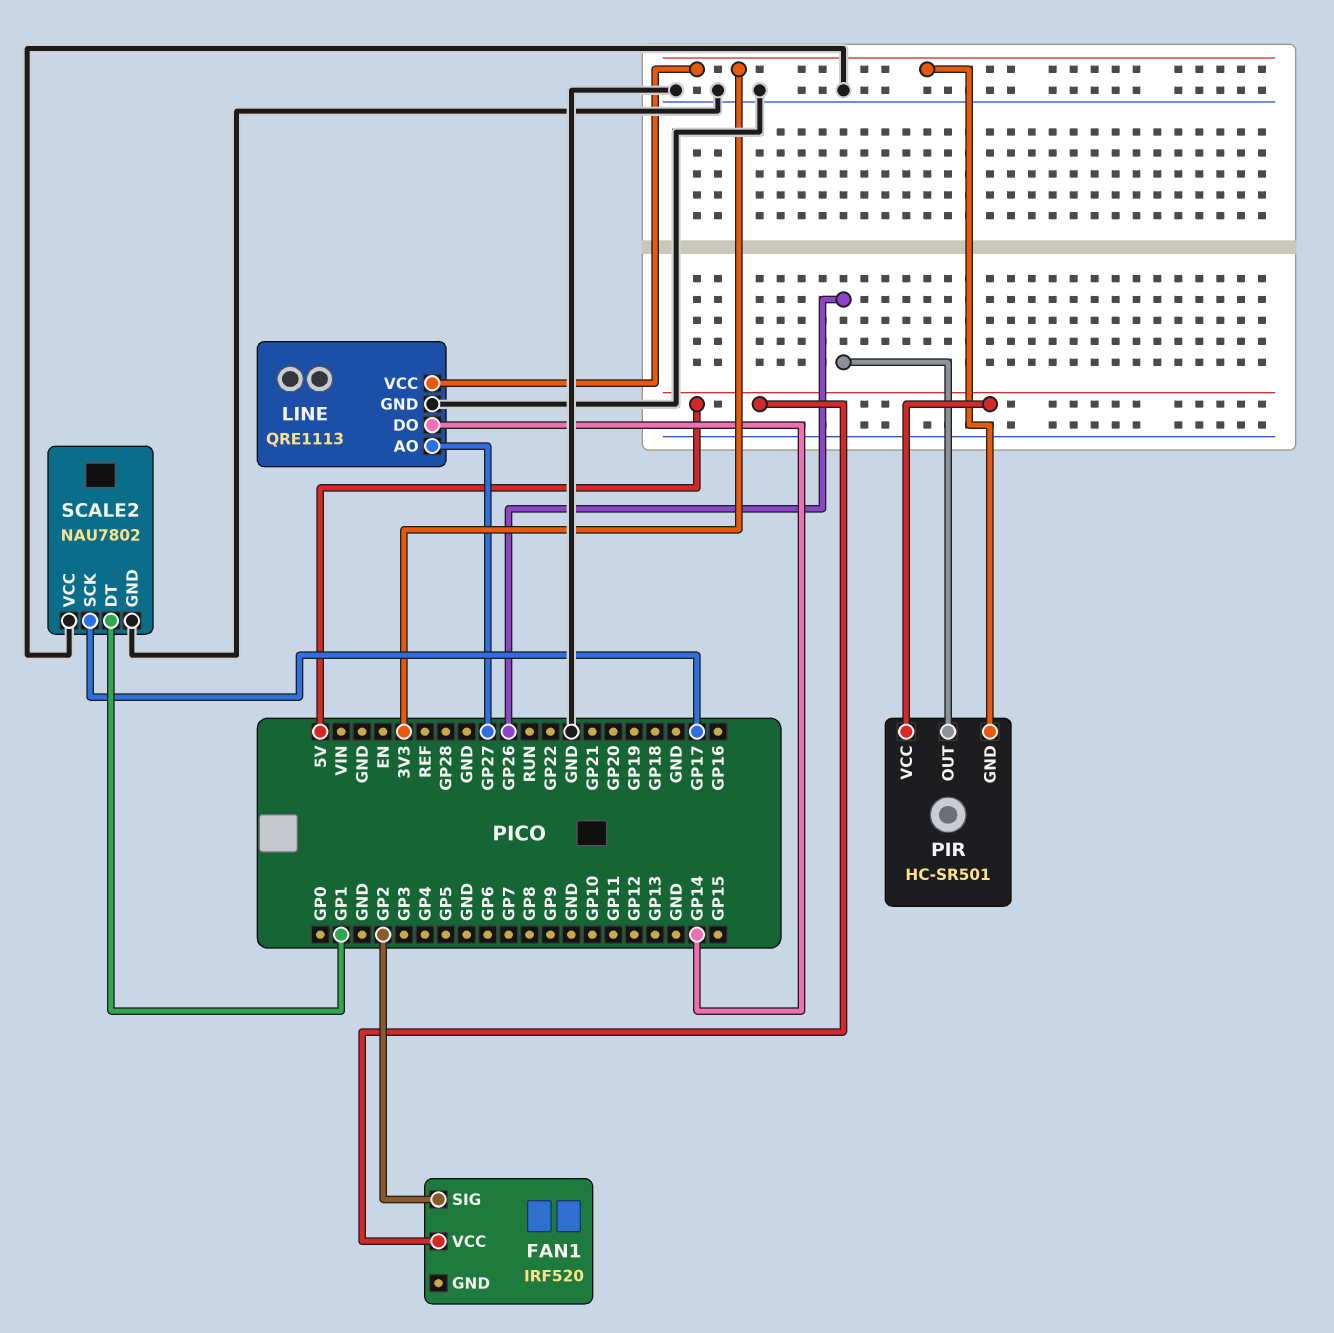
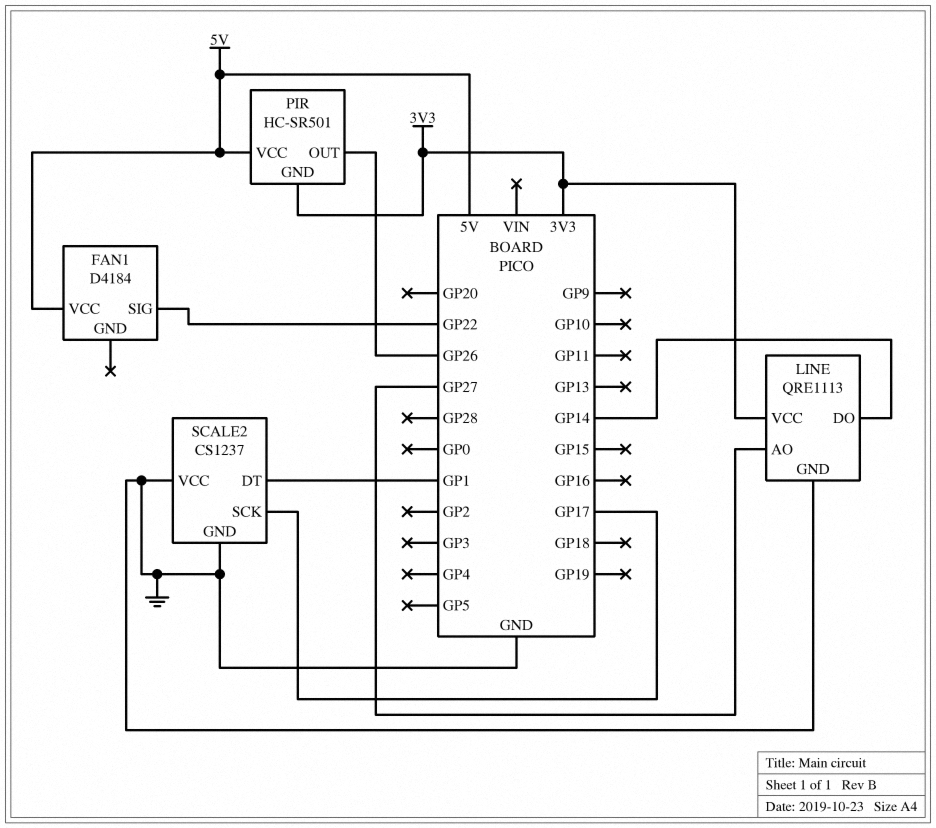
FAN1: IRF520 -> D4184
FAN1 pin SIG: GP2 -> GP22
SCALE2: NAU7802 -> CS1237

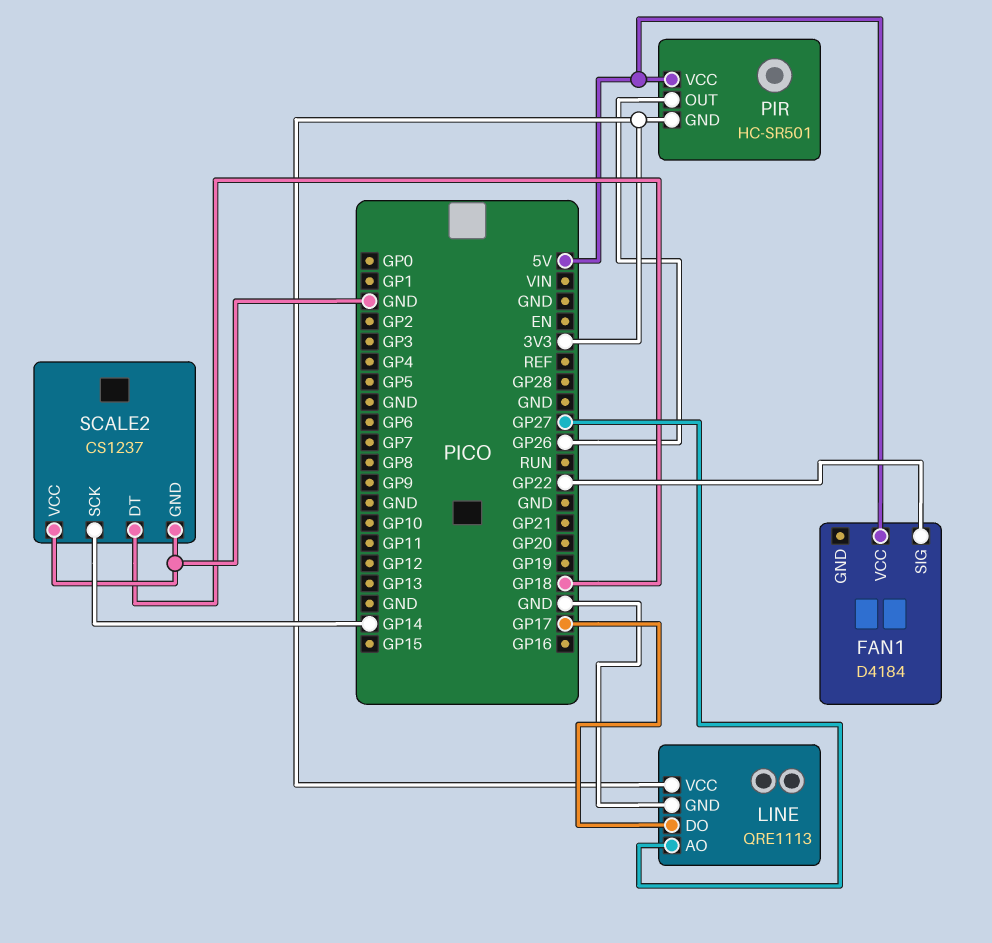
LINE pin DO: GP14 -> GP17
SCALE2 pin DT: GP1 -> GP18
SCALE2 pin SCK: GP17 -> GP14

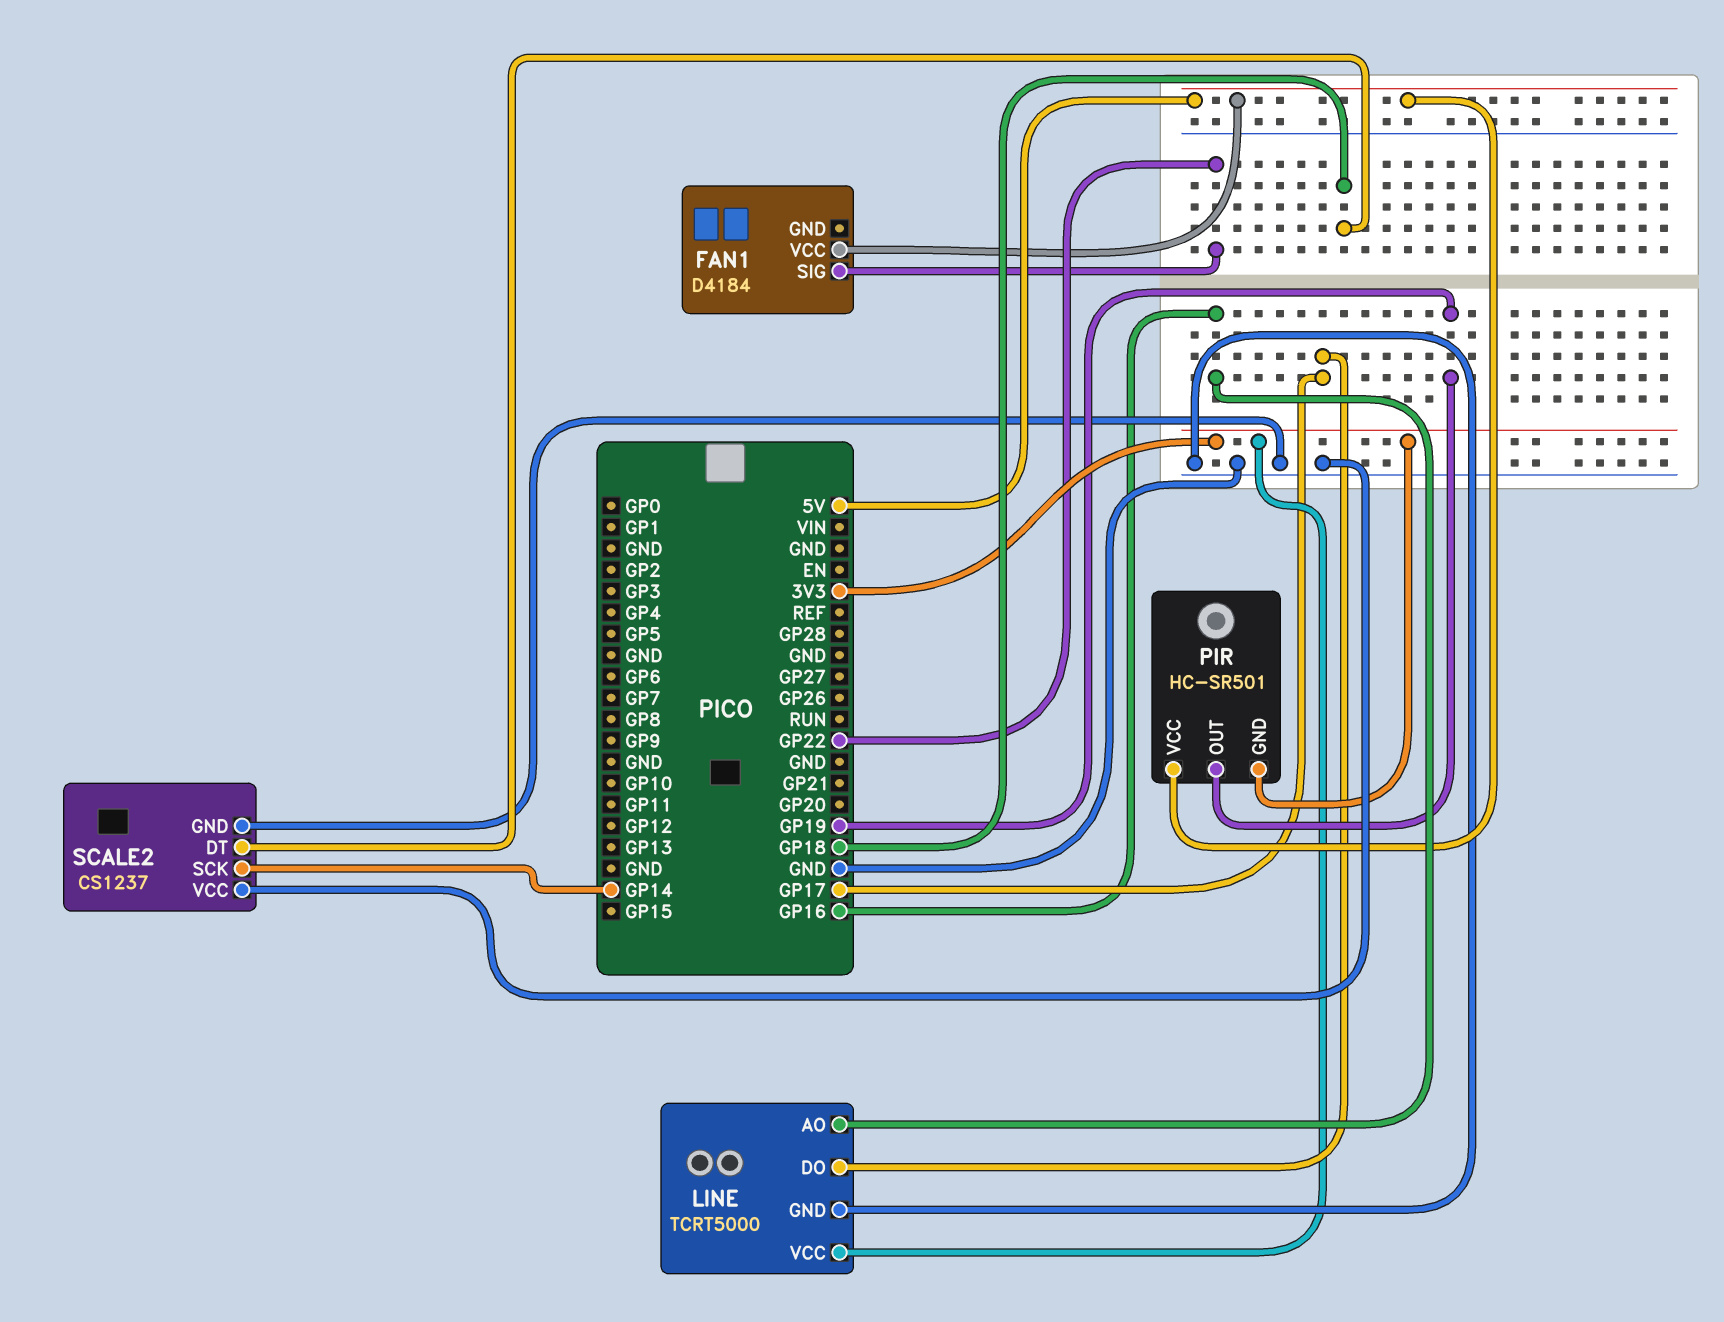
LINE: QRE1113 -> TCRT5000
LINE pin AO: GP27 -> GP16
PIR pin OUT: GP26 -> GP19

